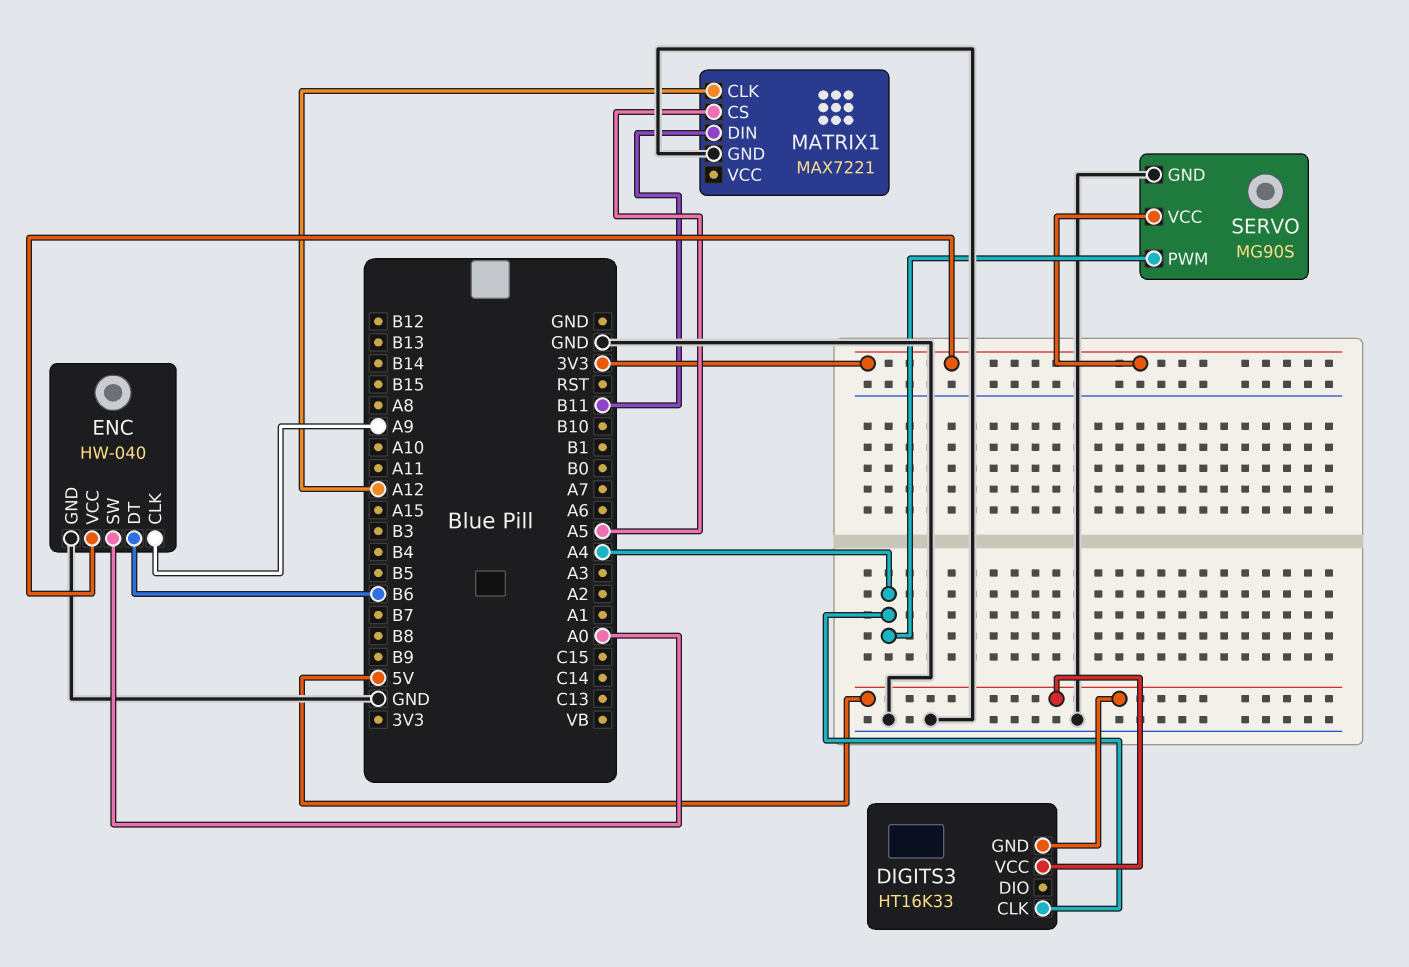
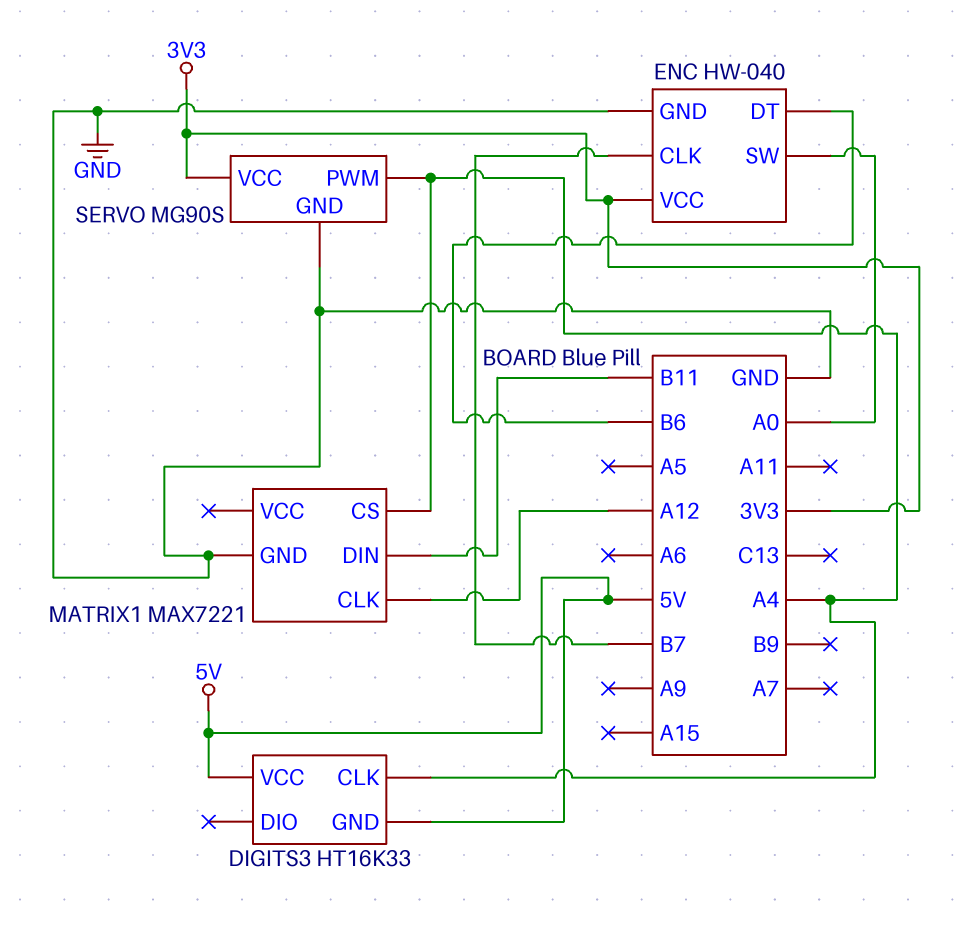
ENC pin CLK: A9 -> B7
MATRIX1 pin CS: A5 -> A4

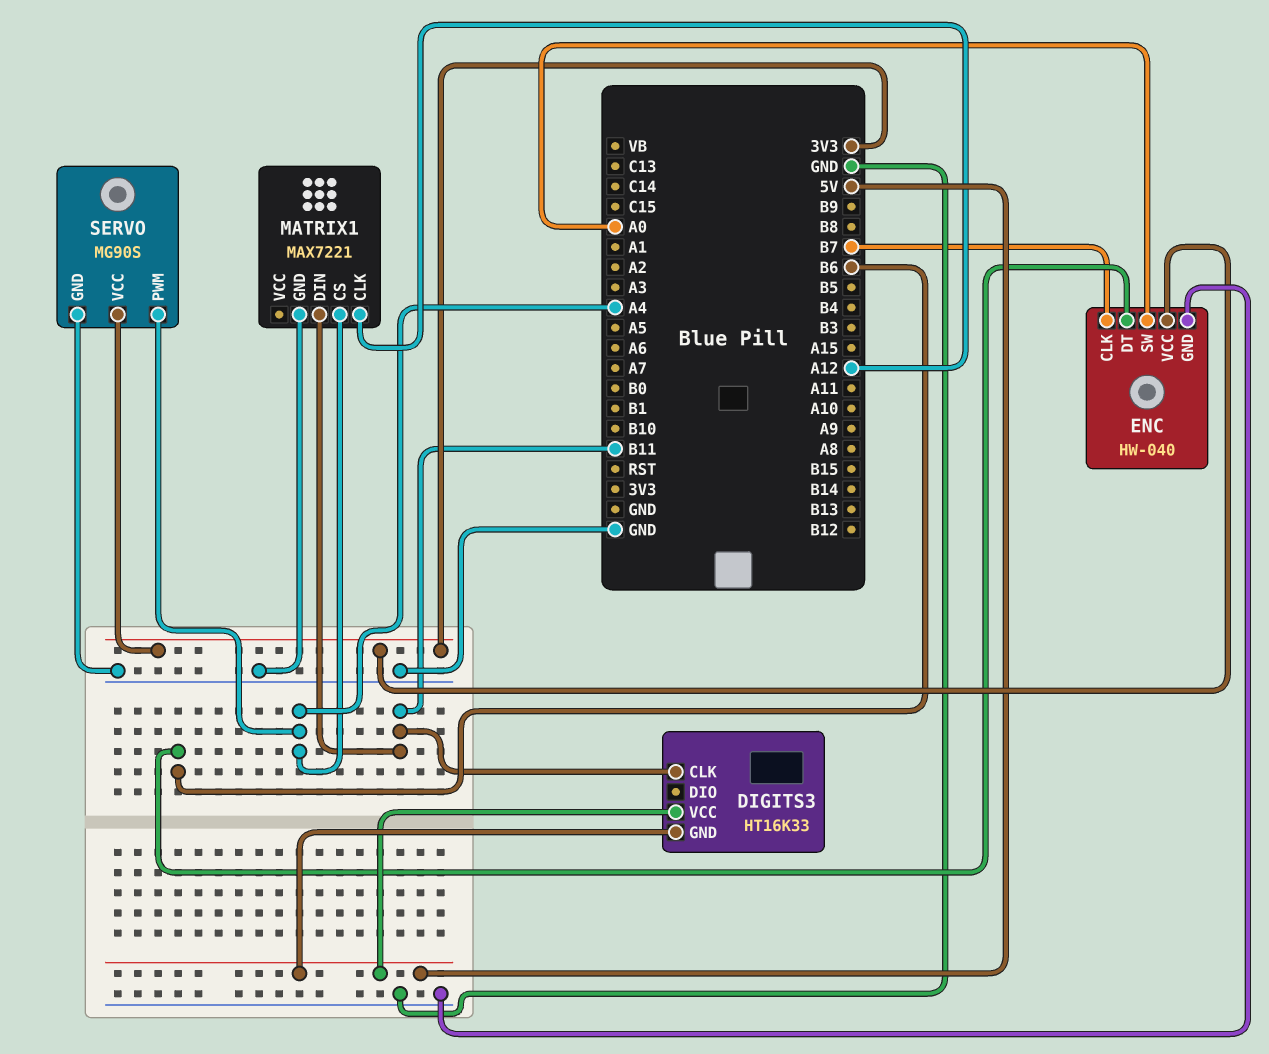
DIGITS3 pin CLK: A4 -> B11

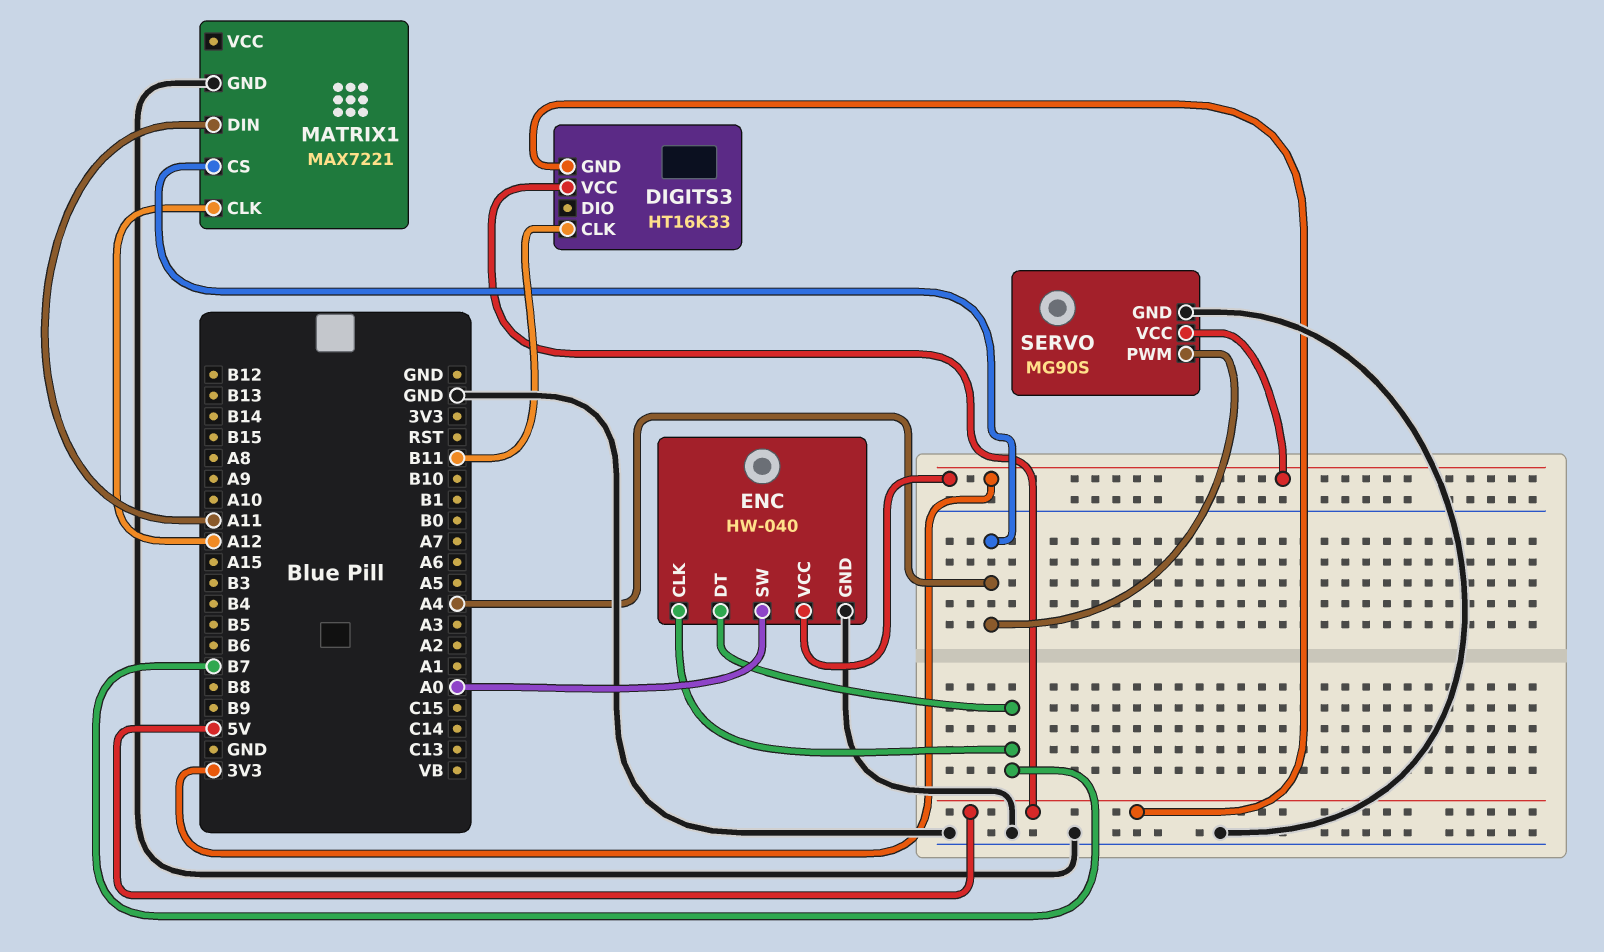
ENC pin DT: B6 -> B7
MATRIX1 pin DIN: B11 -> A11

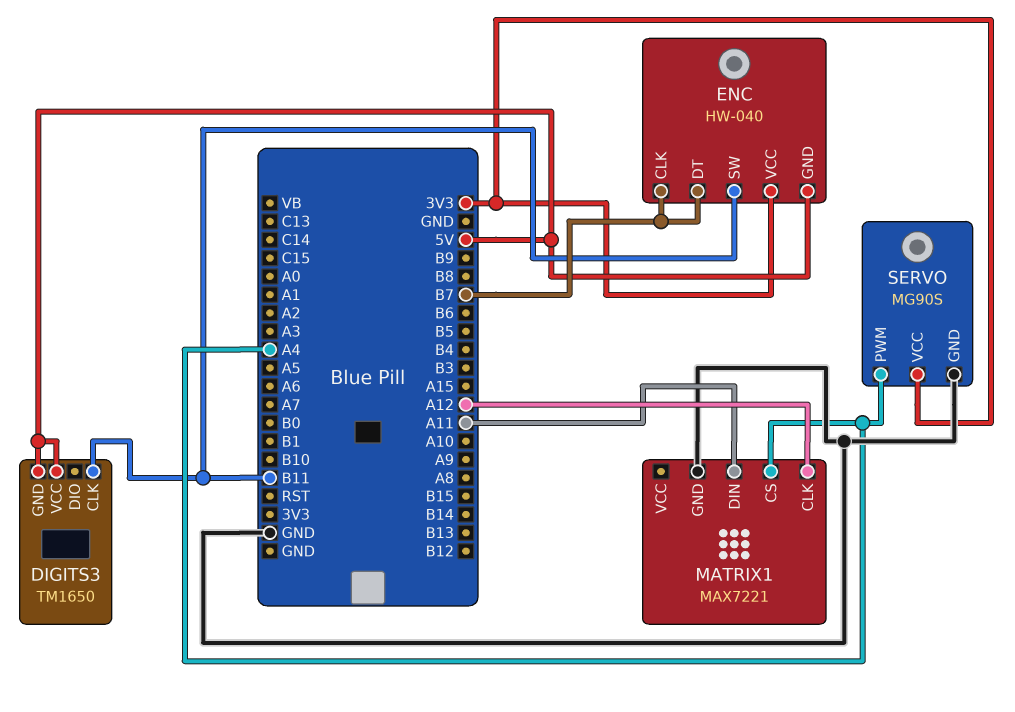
DIGITS3: HT16K33 -> TM1650
ENC pin GND: GND -> 5V
ENC pin SW: A0 -> B11

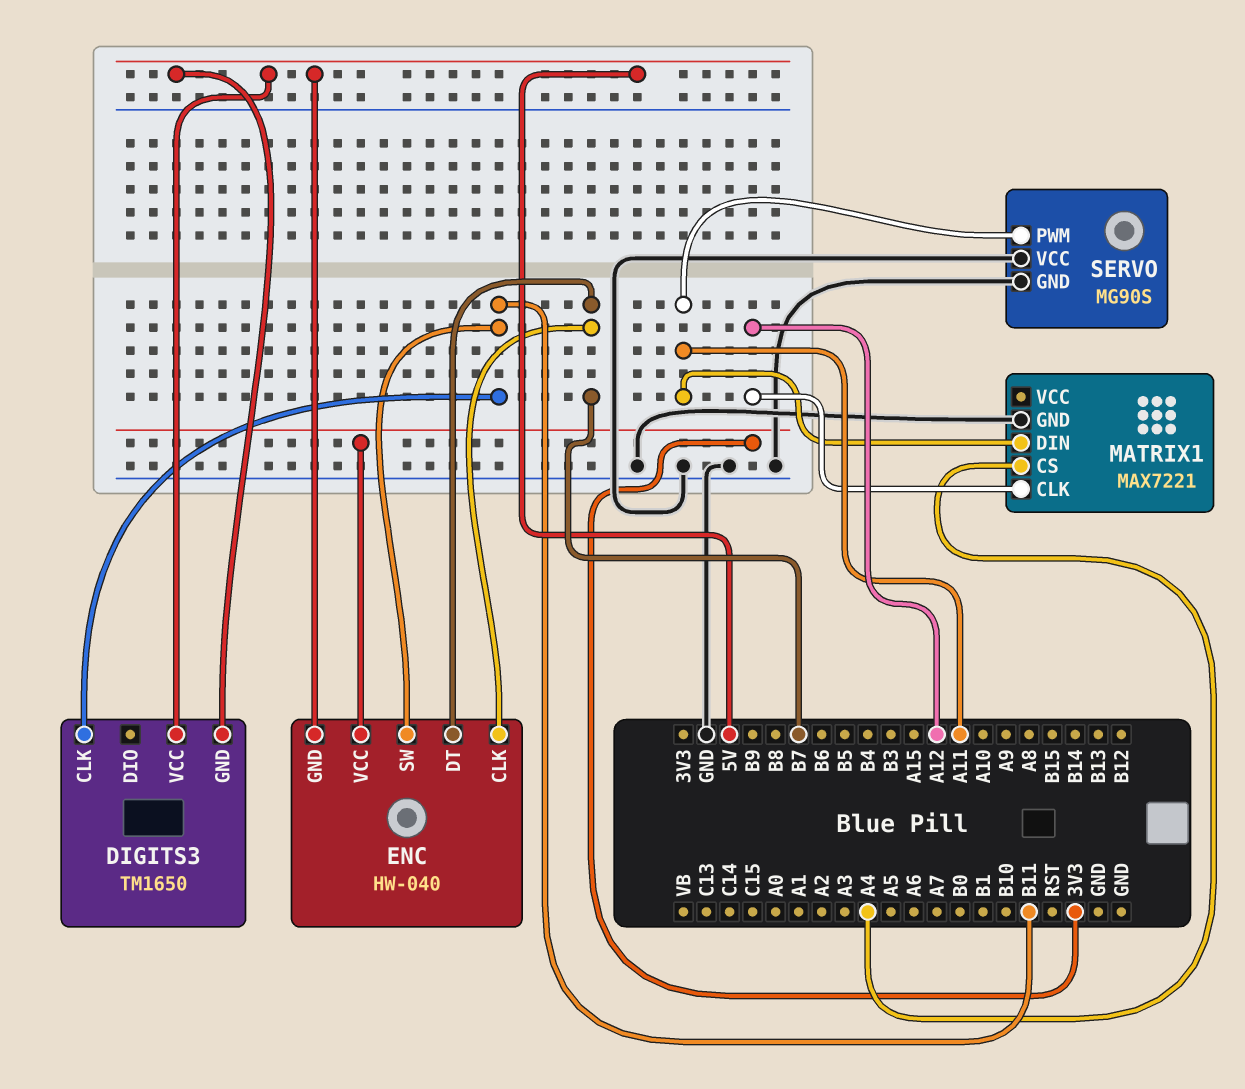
SERVO pin PWM: A4 -> A11
SERVO pin VCC: 3V3 -> GND

